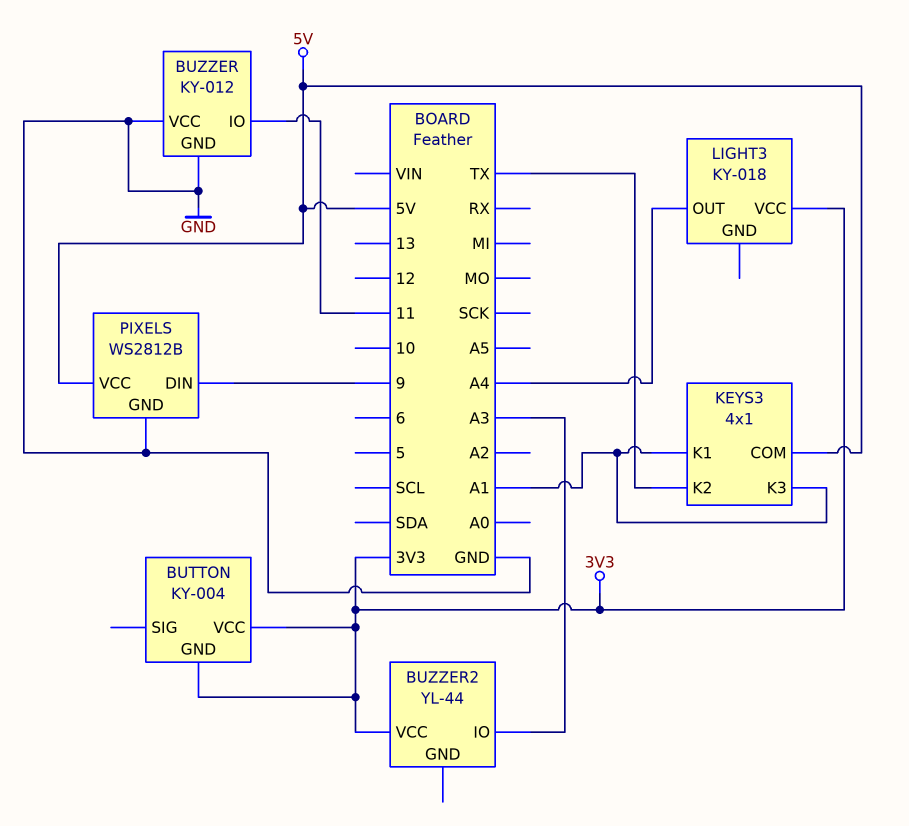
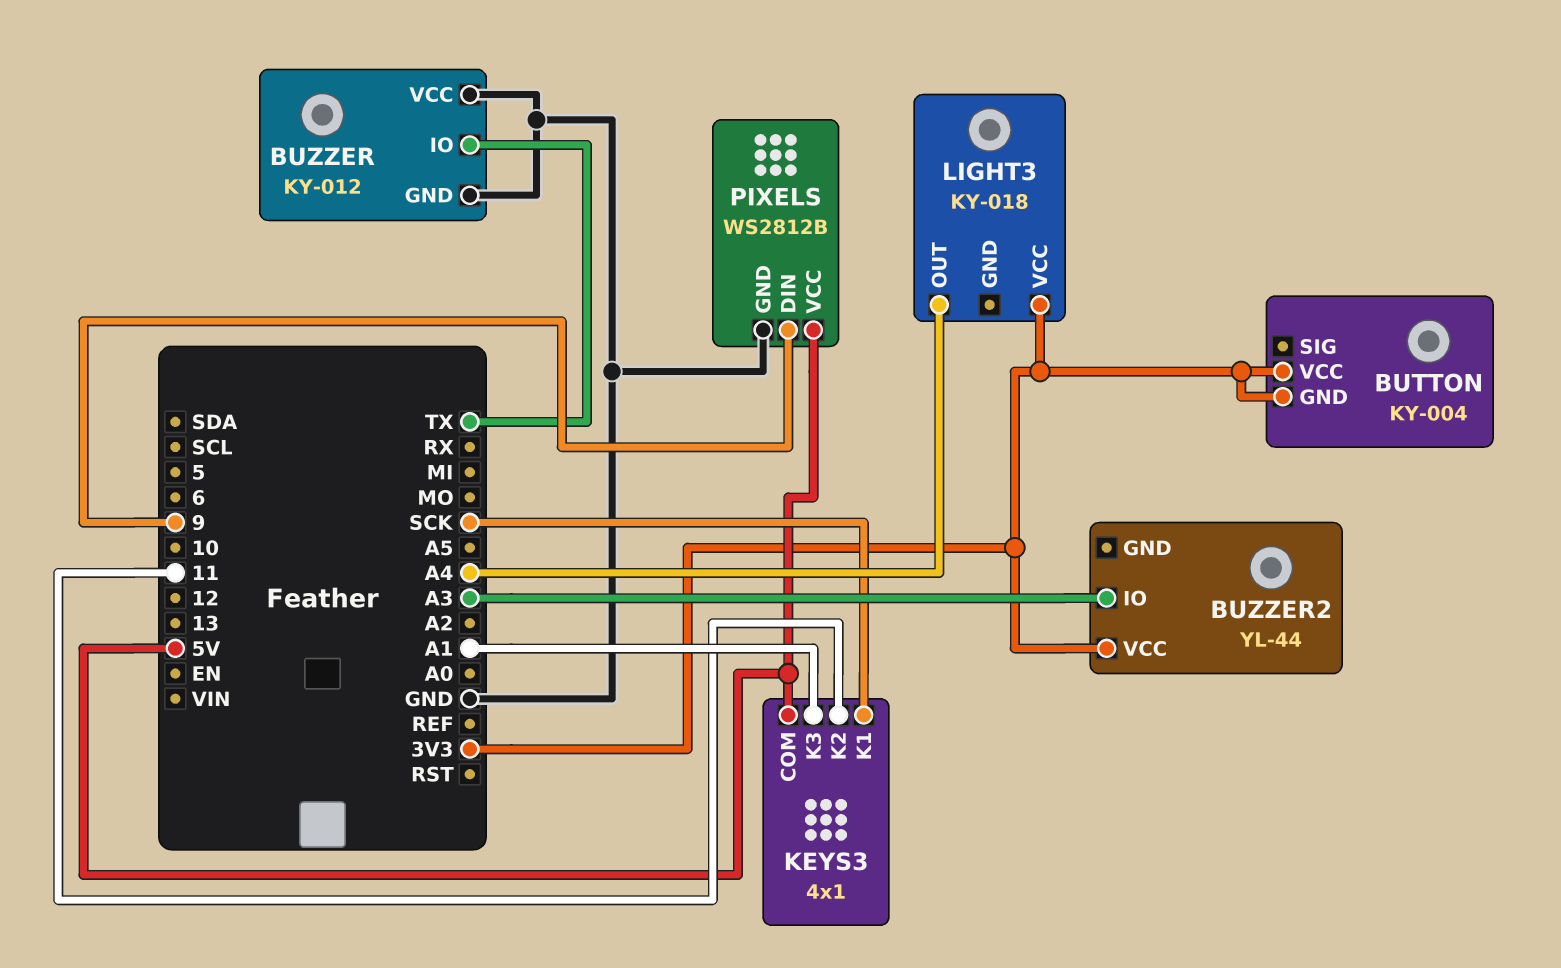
BUZZER pin IO: 11 -> TX
KEYS3 pin K1: A1 -> SCK
KEYS3 pin K2: TX -> 11

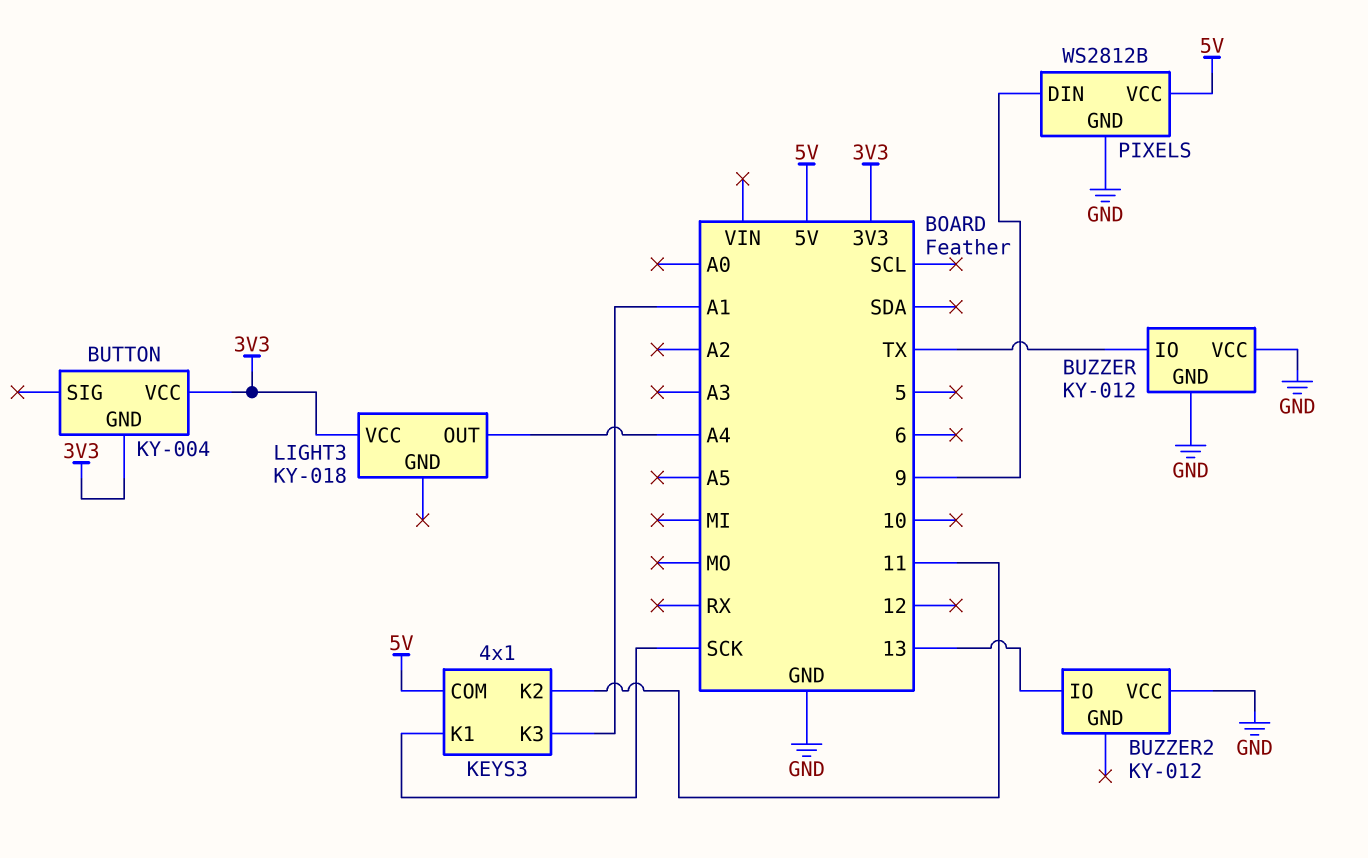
BUZZER2: YL-44 -> KY-012
BUZZER2 pin IO: A3 -> 13
BUZZER2 pin VCC: 3V3 -> GND

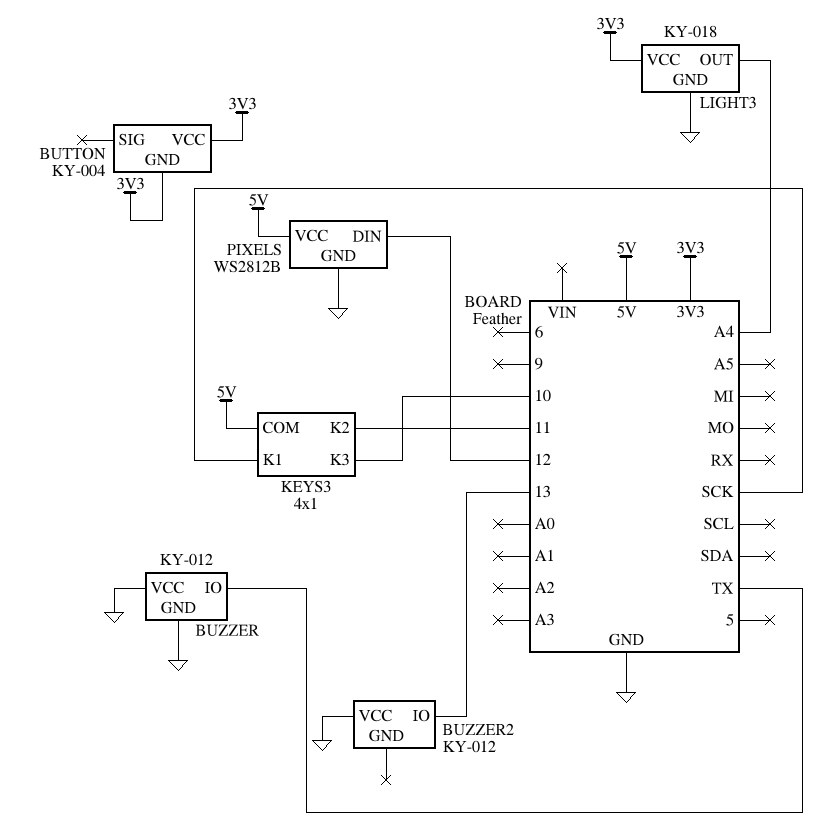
KEYS3 pin K3: A1 -> 10
LIGHT3 pin GND: none -> GND
PIXELS pin DIN: 9 -> 12

